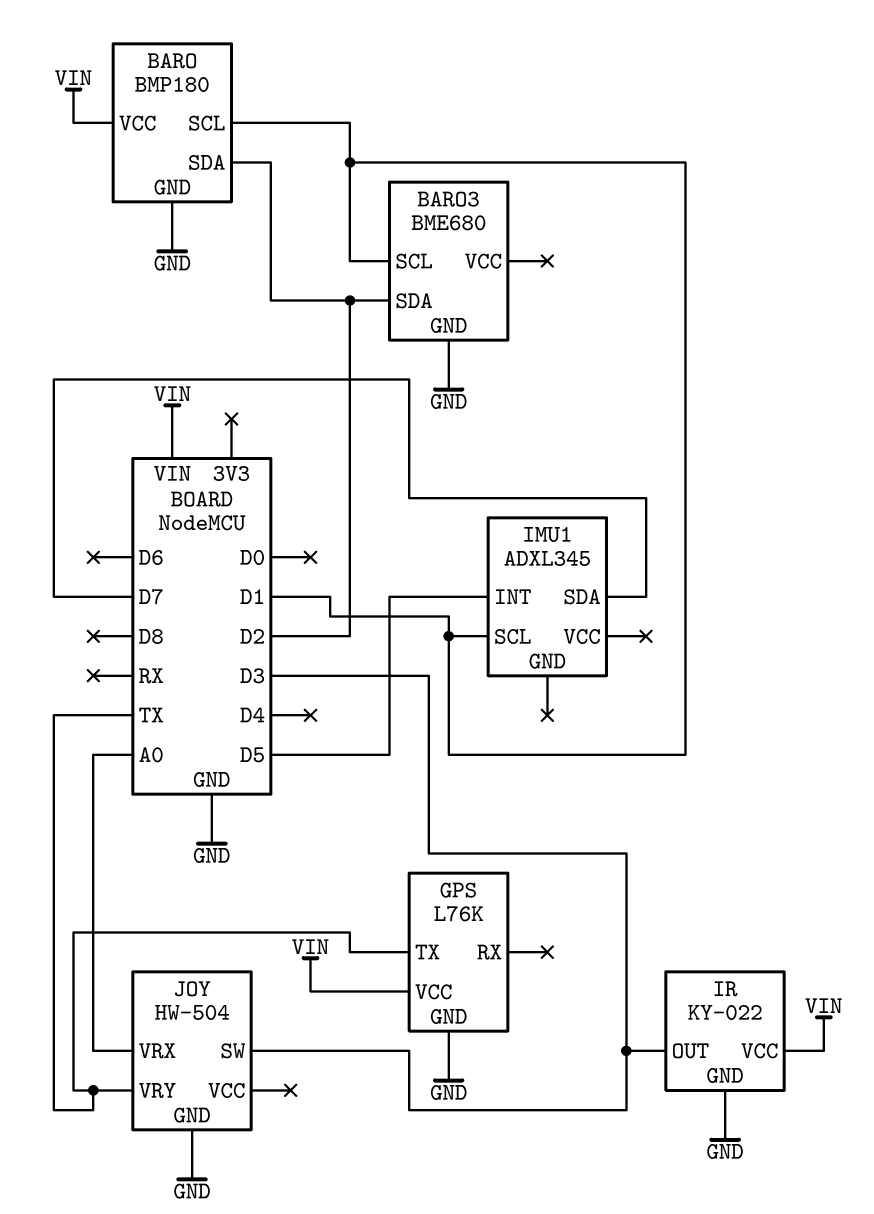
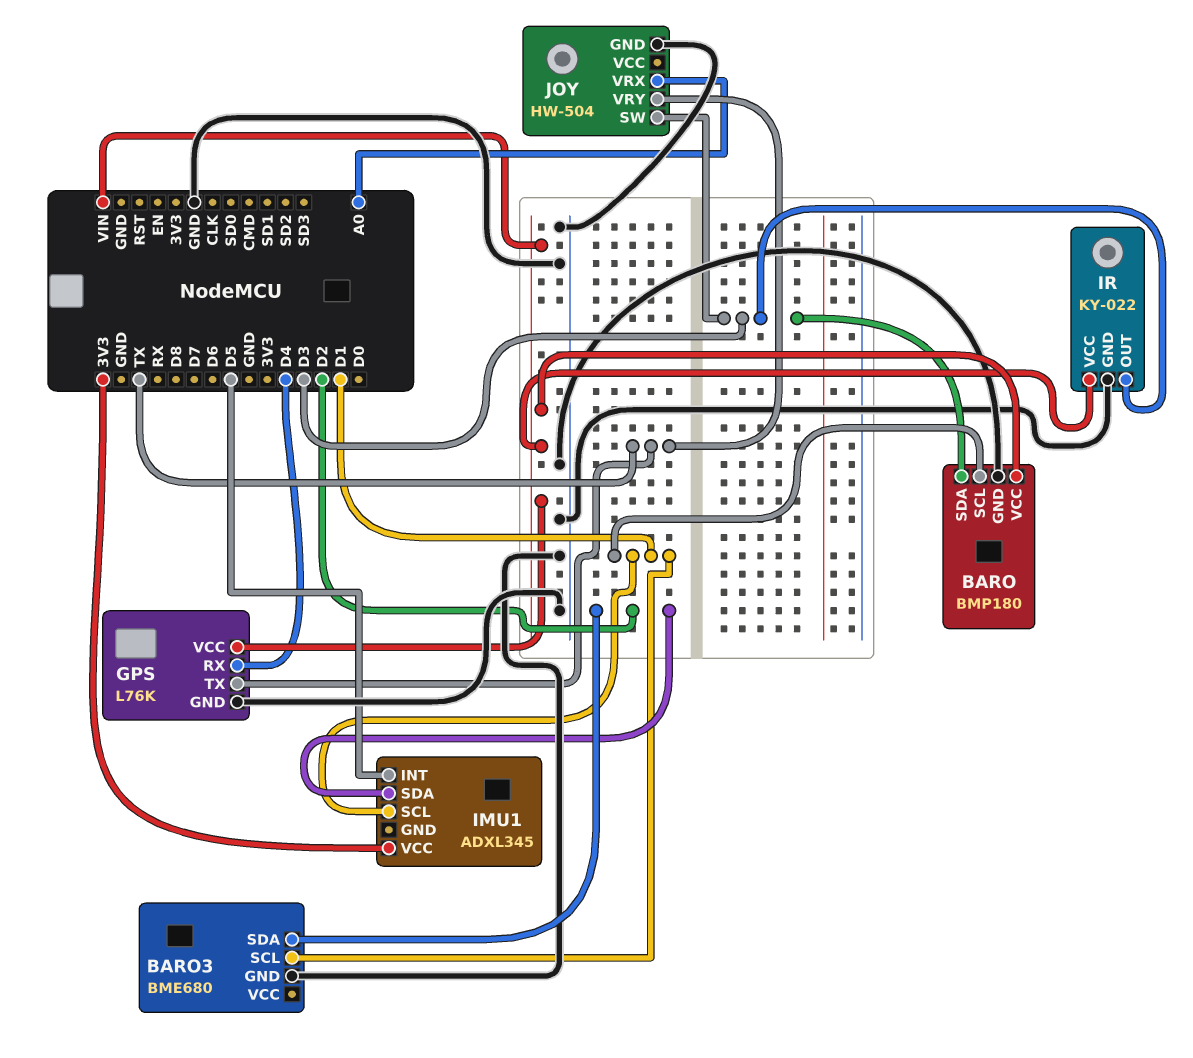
BARO pin SDA: D2 -> D3
GPS pin RX: none -> D4
IMU1 pin SDA: D7 -> D2
IMU1 pin VCC: none -> 3V3

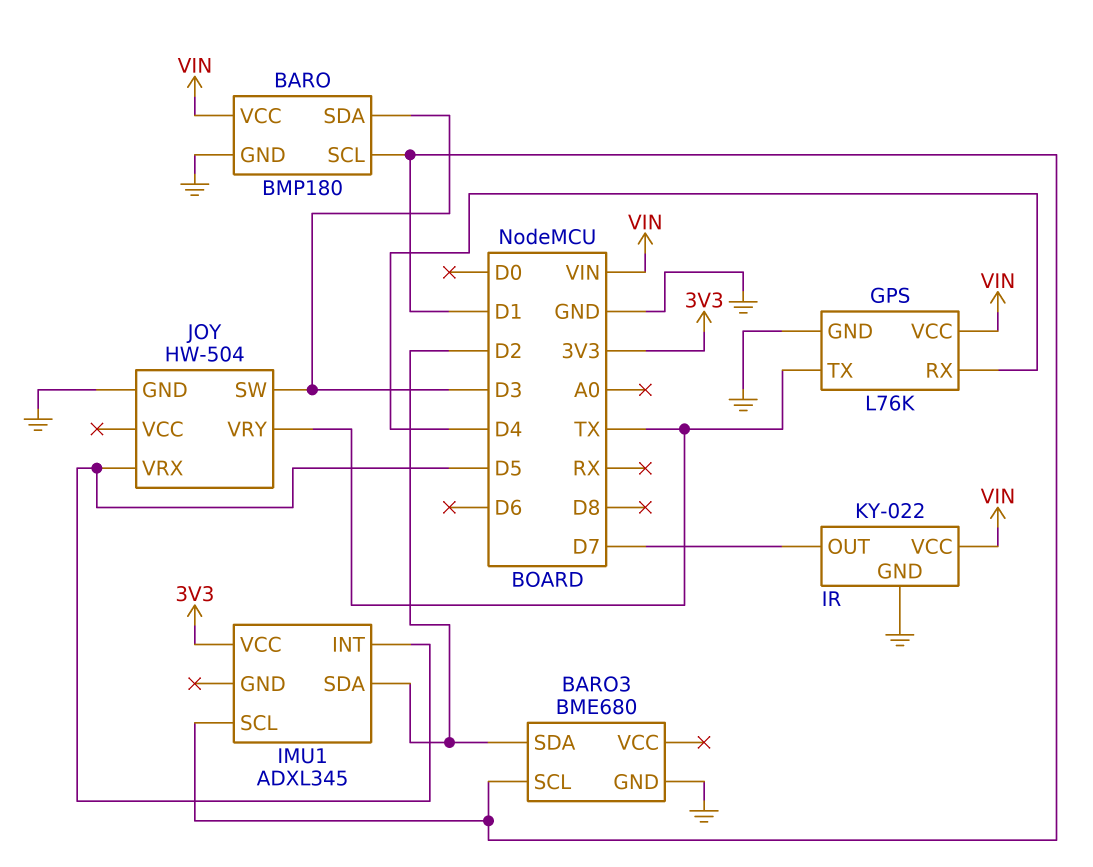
IR pin OUT: D3 -> D7
JOY pin VRX: A0 -> D5

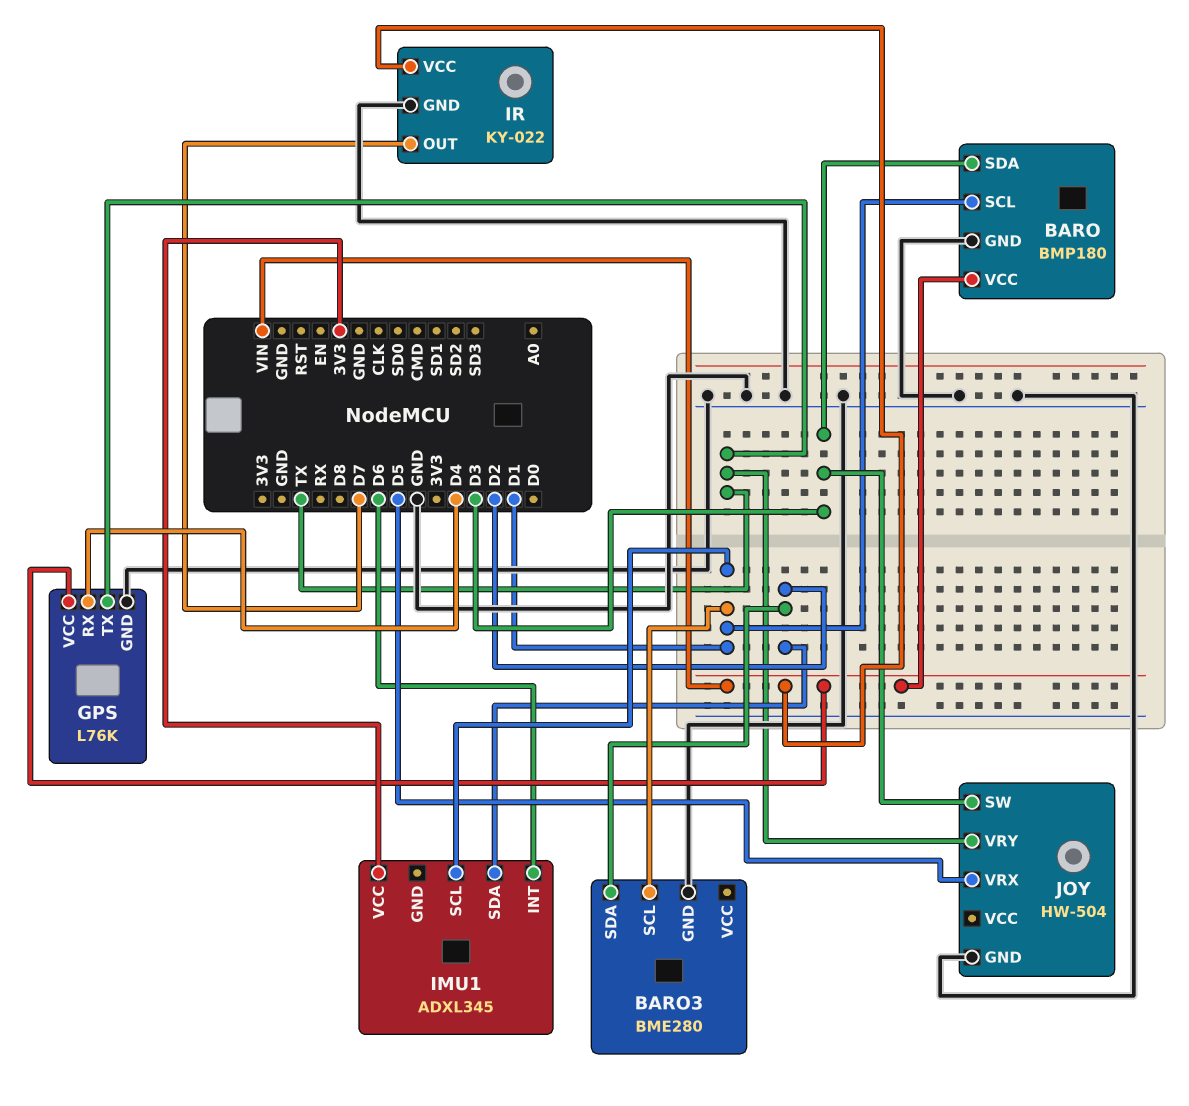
BARO3: BME680 -> BME280
IMU1 pin INT: D5 -> D6

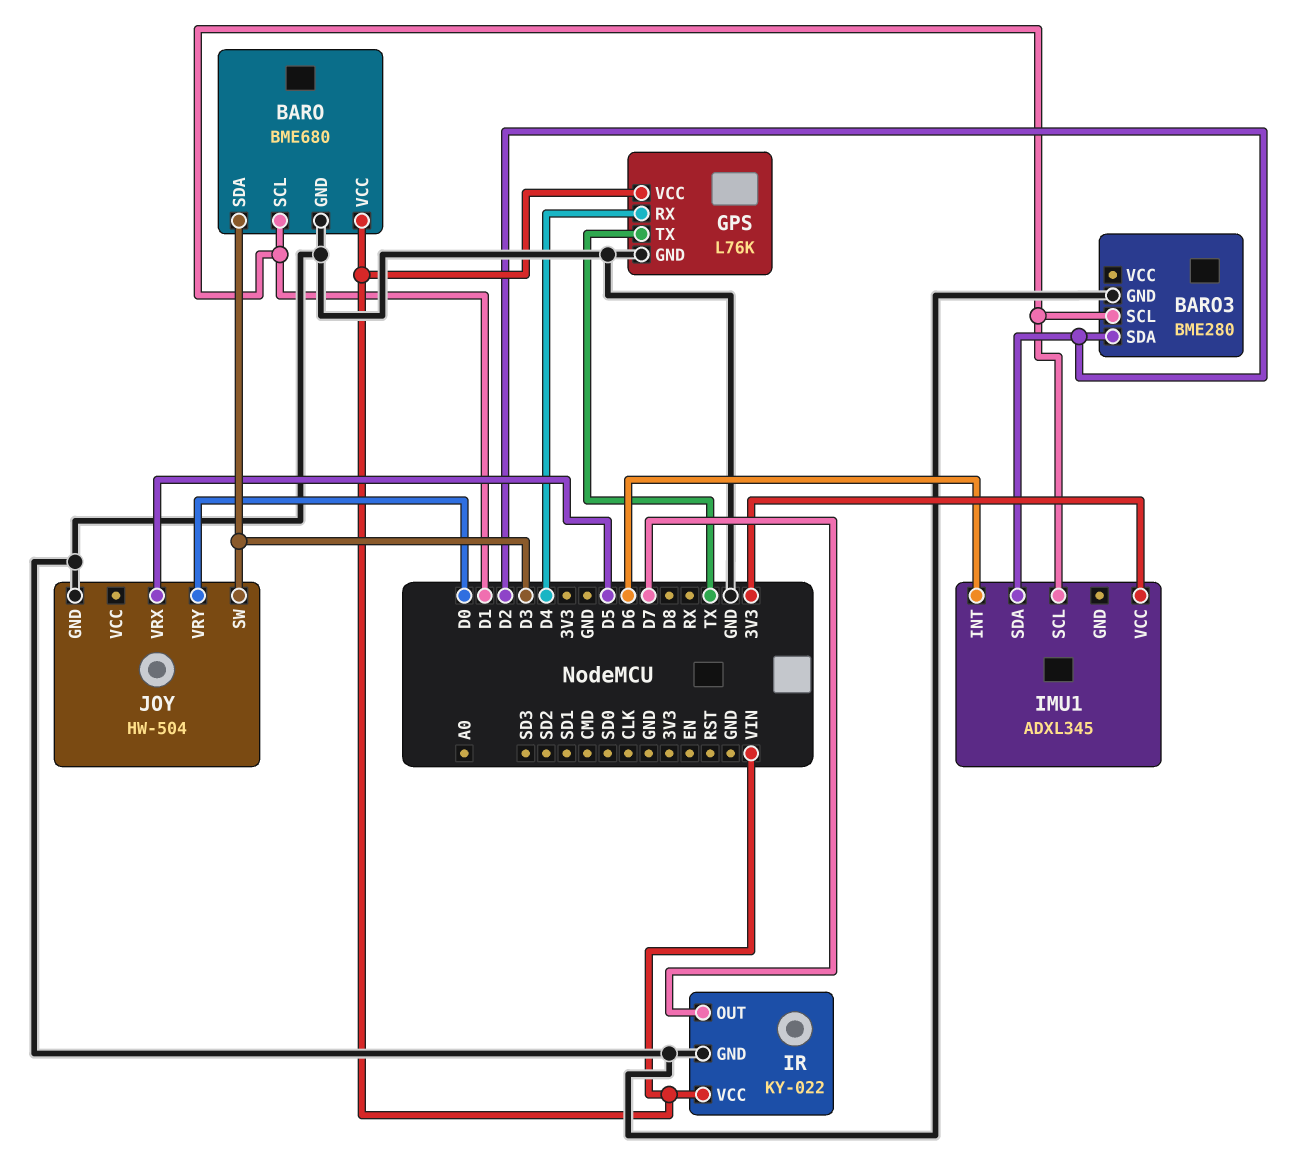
BARO: BMP180 -> BME680
JOY pin VRY: TX -> D0

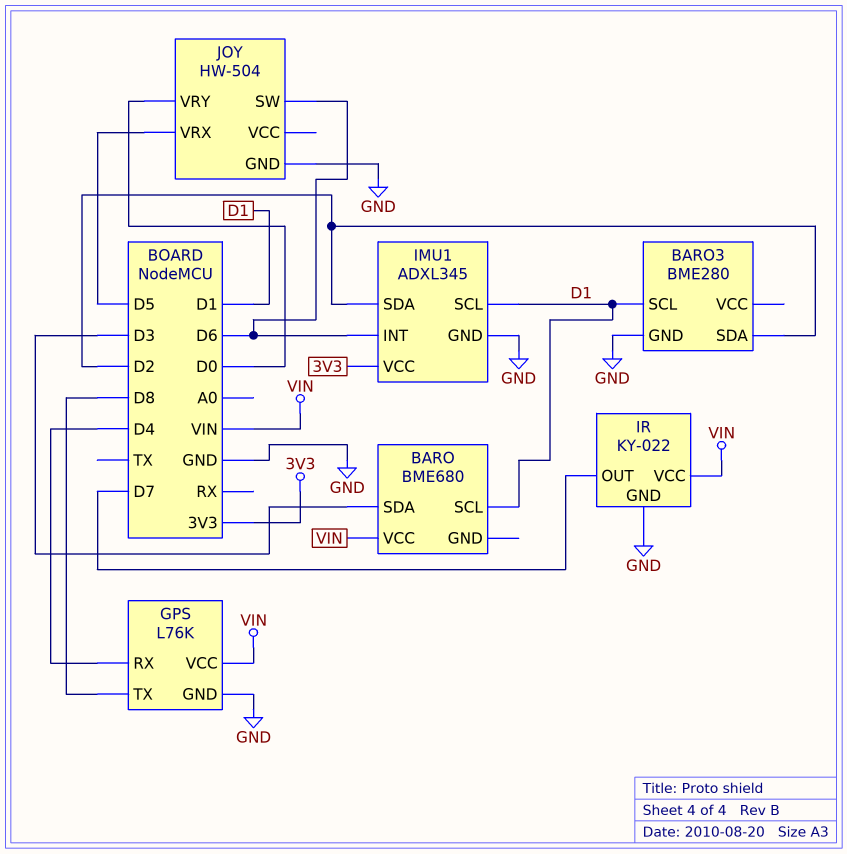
BARO pin GND: GND -> none
GPS pin TX: TX -> D8
IMU1 pin GND: none -> GND
JOY pin SW: D3 -> D6

